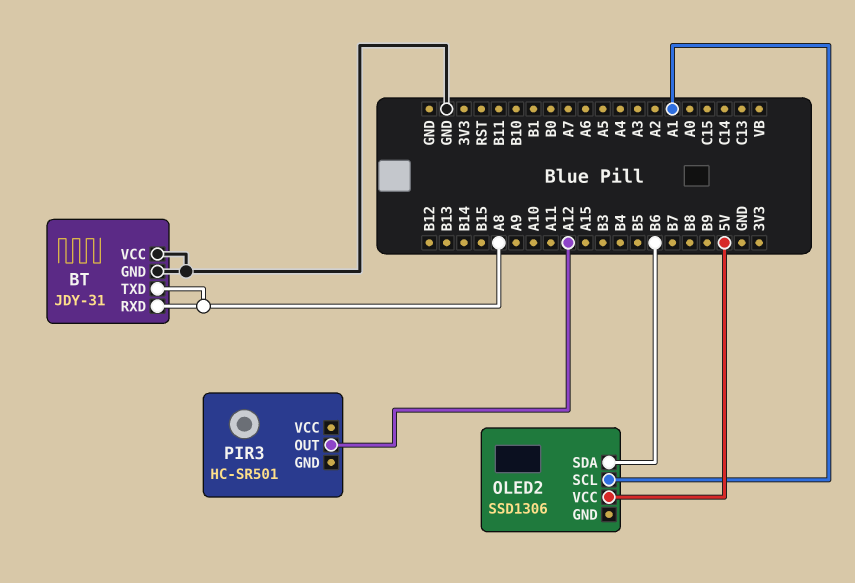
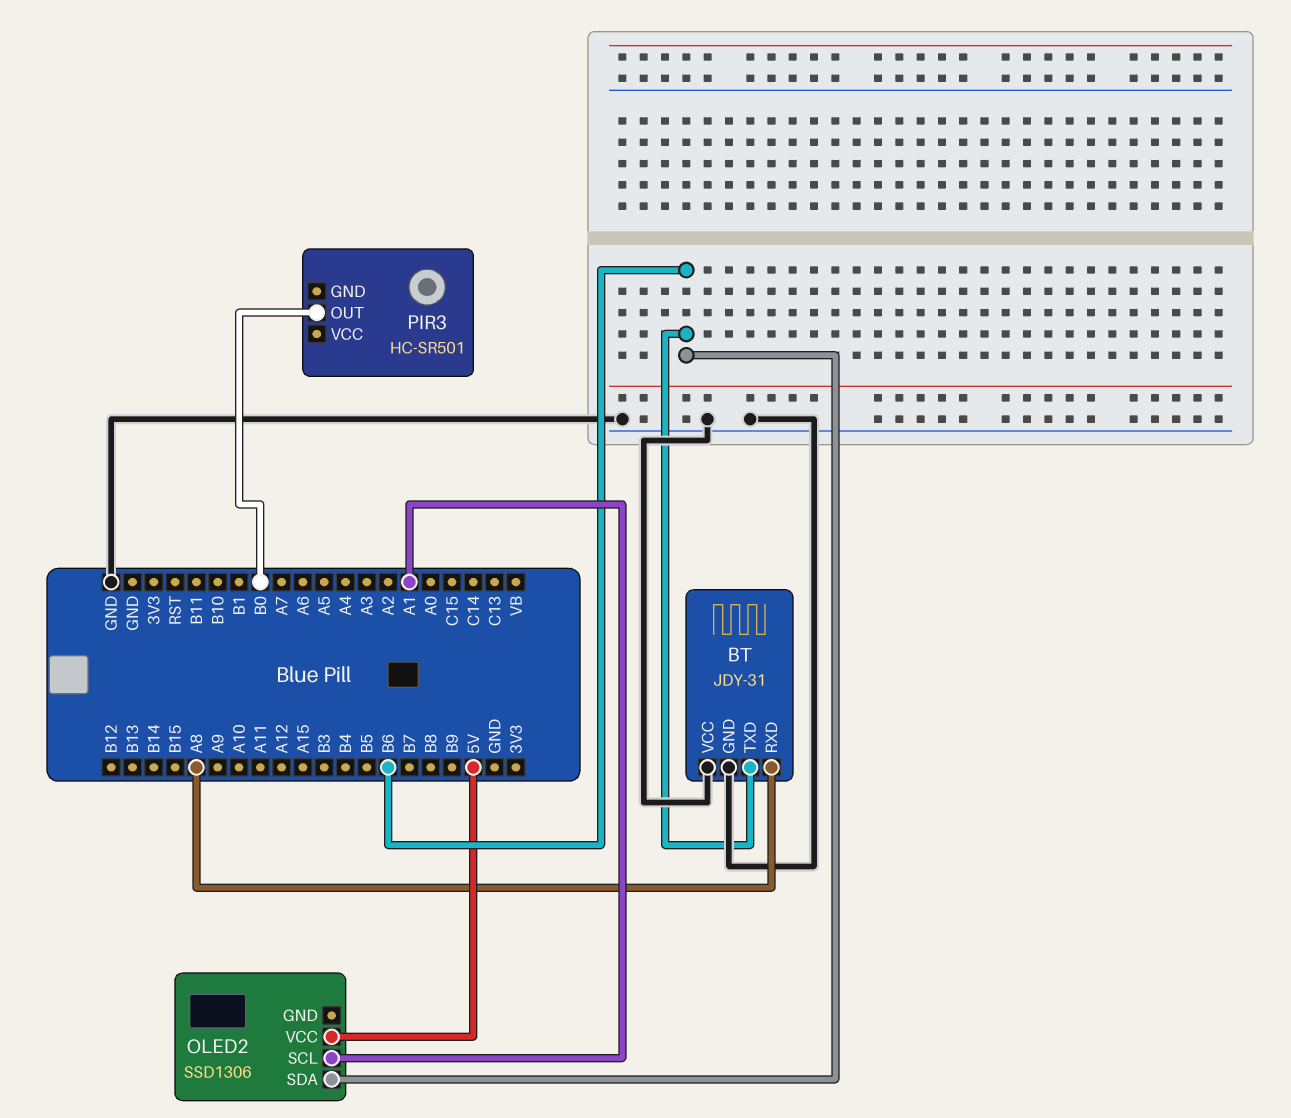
BT pin TXD: A8 -> B6
PIR3 pin OUT: A12 -> B0

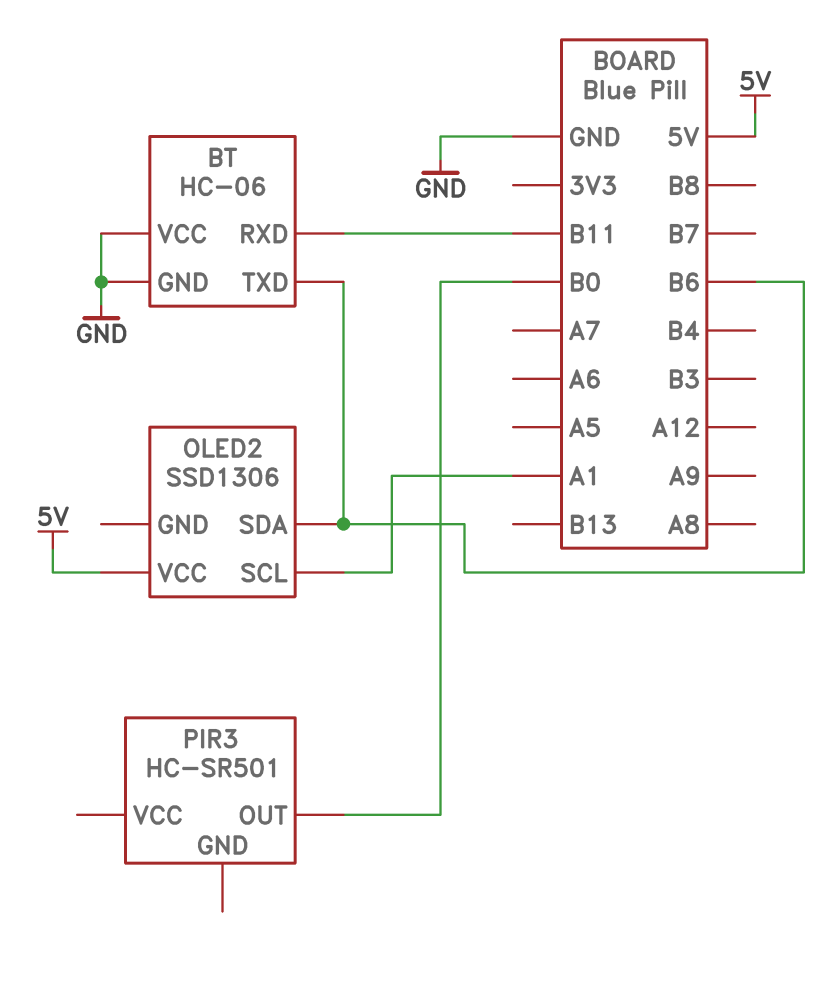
BT: JDY-31 -> HC-06
BT pin RXD: A8 -> B11

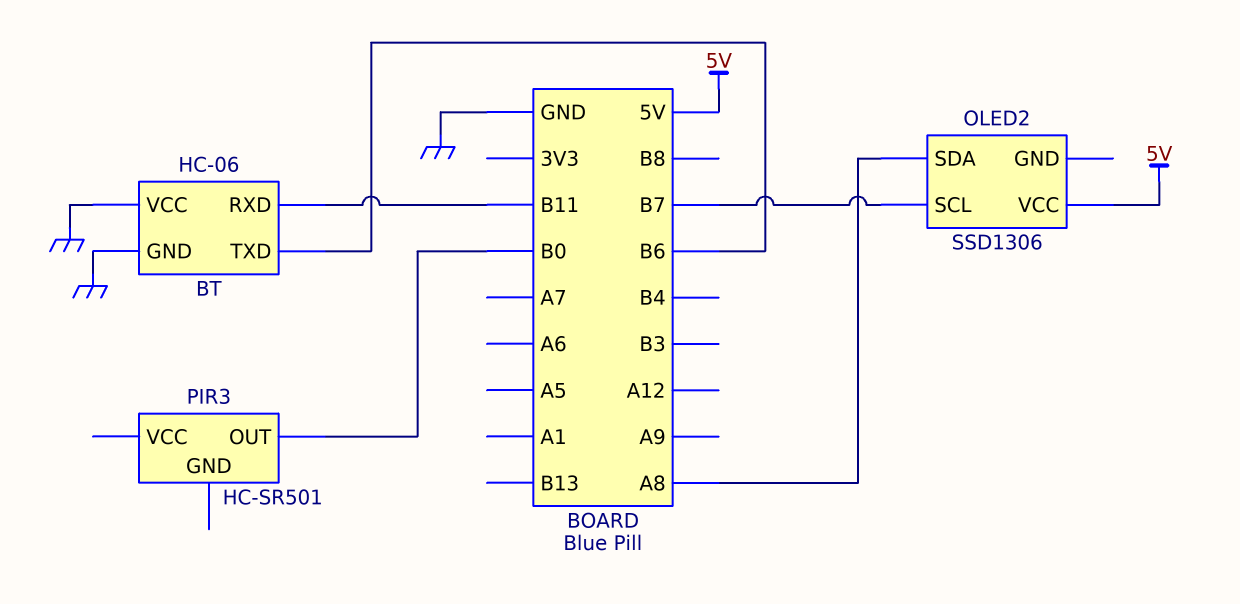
OLED2 pin SCL: A1 -> B7
OLED2 pin SDA: B6 -> A8

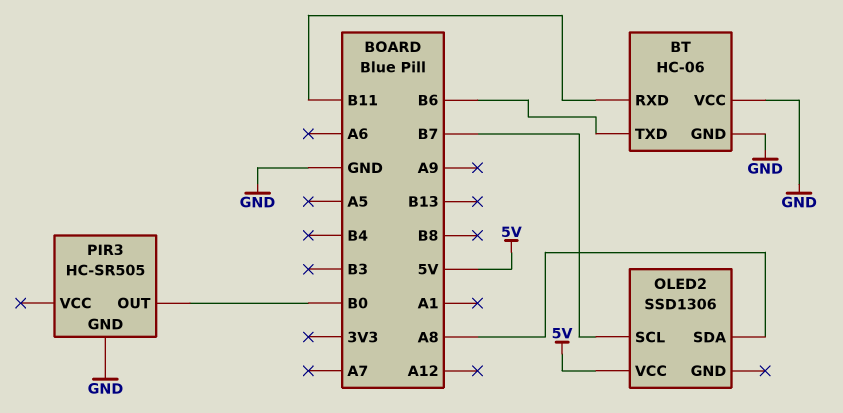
PIR3: HC-SR501 -> HC-SR505
PIR3 pin GND: none -> GND

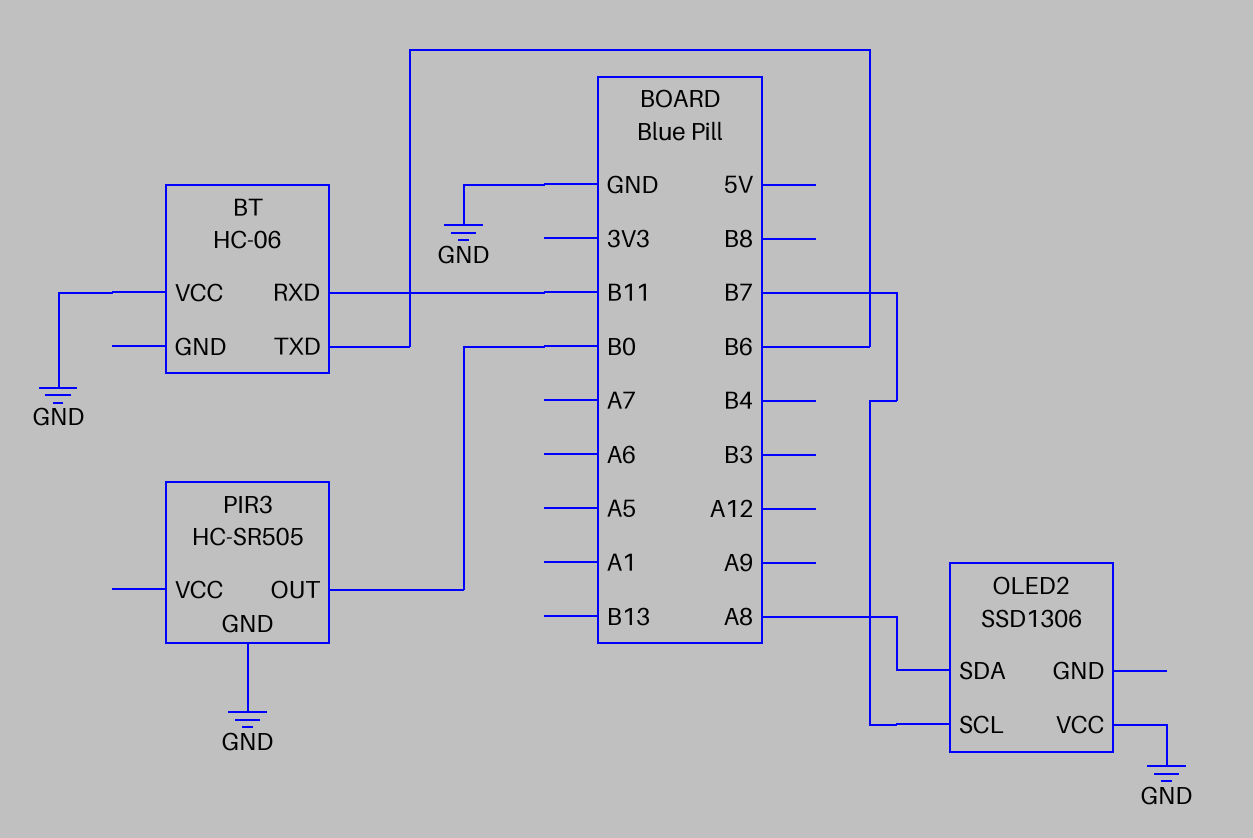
BT pin GND: GND -> none
OLED2 pin VCC: 5V -> GND

